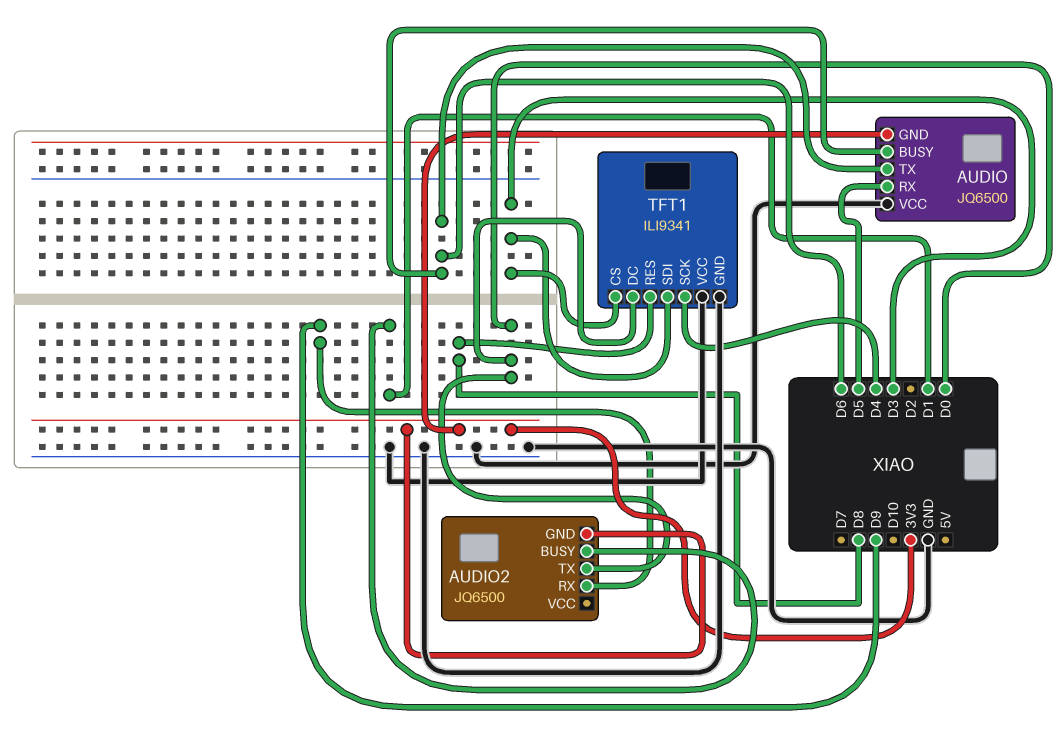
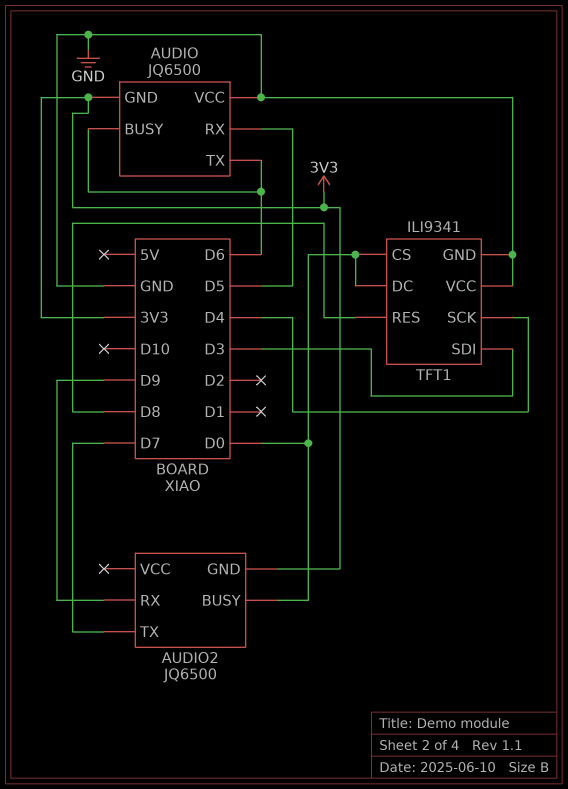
AUDIO2 pin BUSY: D1 -> D0
AUDIO2 pin TX: D0 -> D7
TFT1 pin CS: D3 -> D0

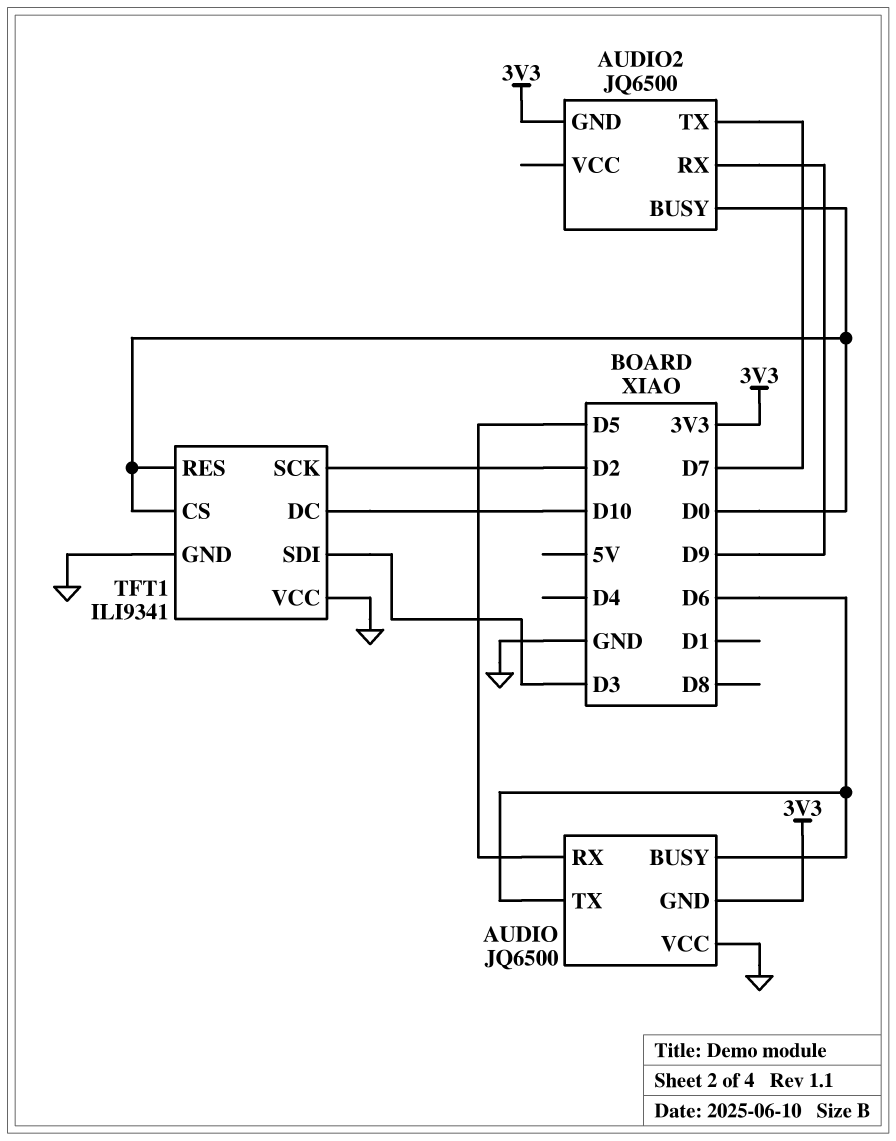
TFT1 pin DC: D0 -> D10
TFT1 pin RES: D8 -> D0
TFT1 pin SCK: D4 -> D2

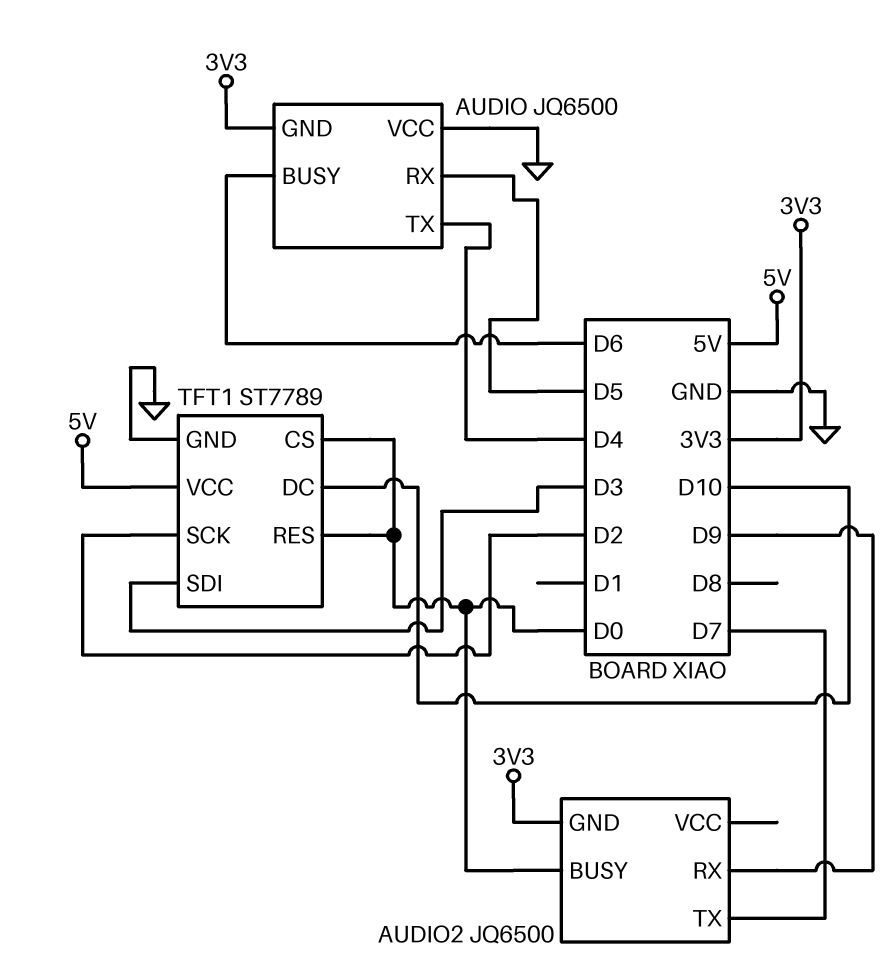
AUDIO pin TX: D6 -> D4
TFT1: ILI9341 -> ST7789
TFT1 pin VCC: GND -> 5V

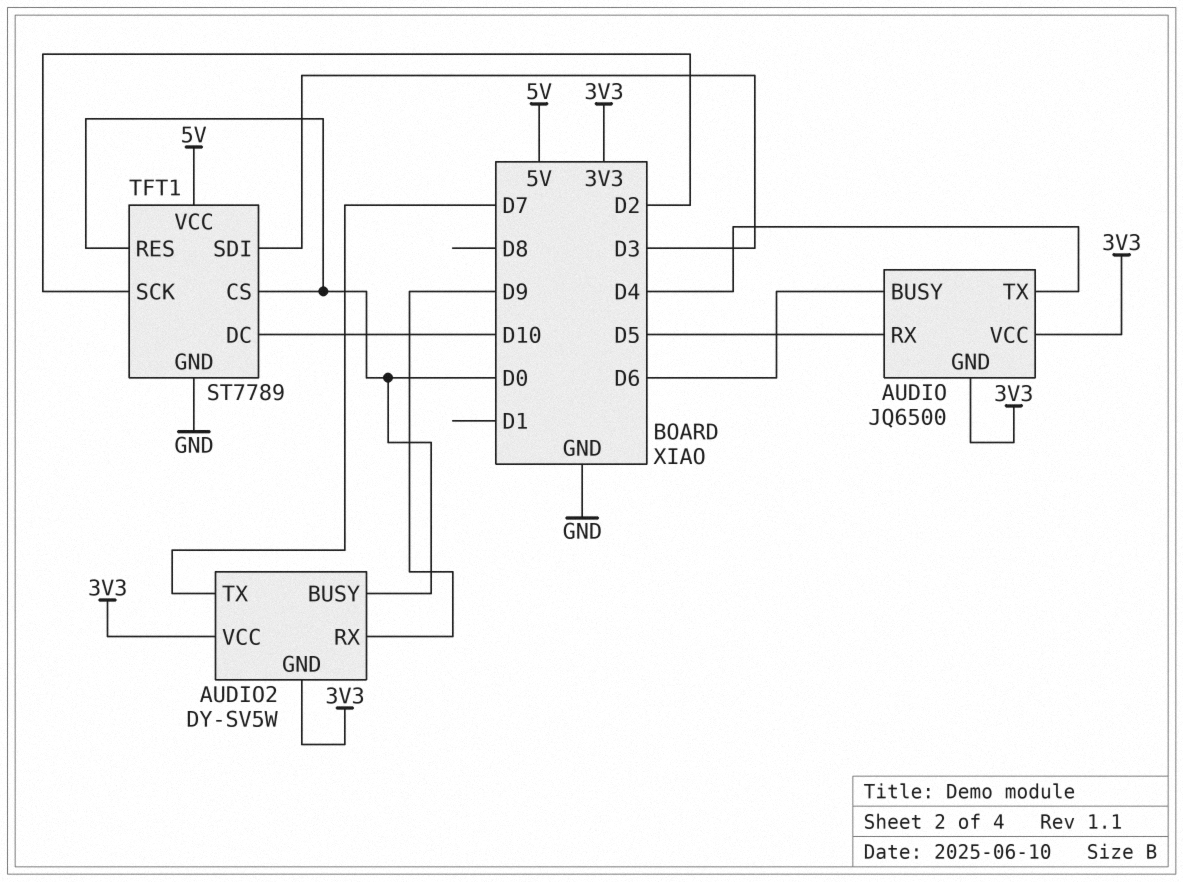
AUDIO pin VCC: GND -> 3V3
AUDIO2: JQ6500 -> DY-SV5W
AUDIO2 pin VCC: none -> 3V3

